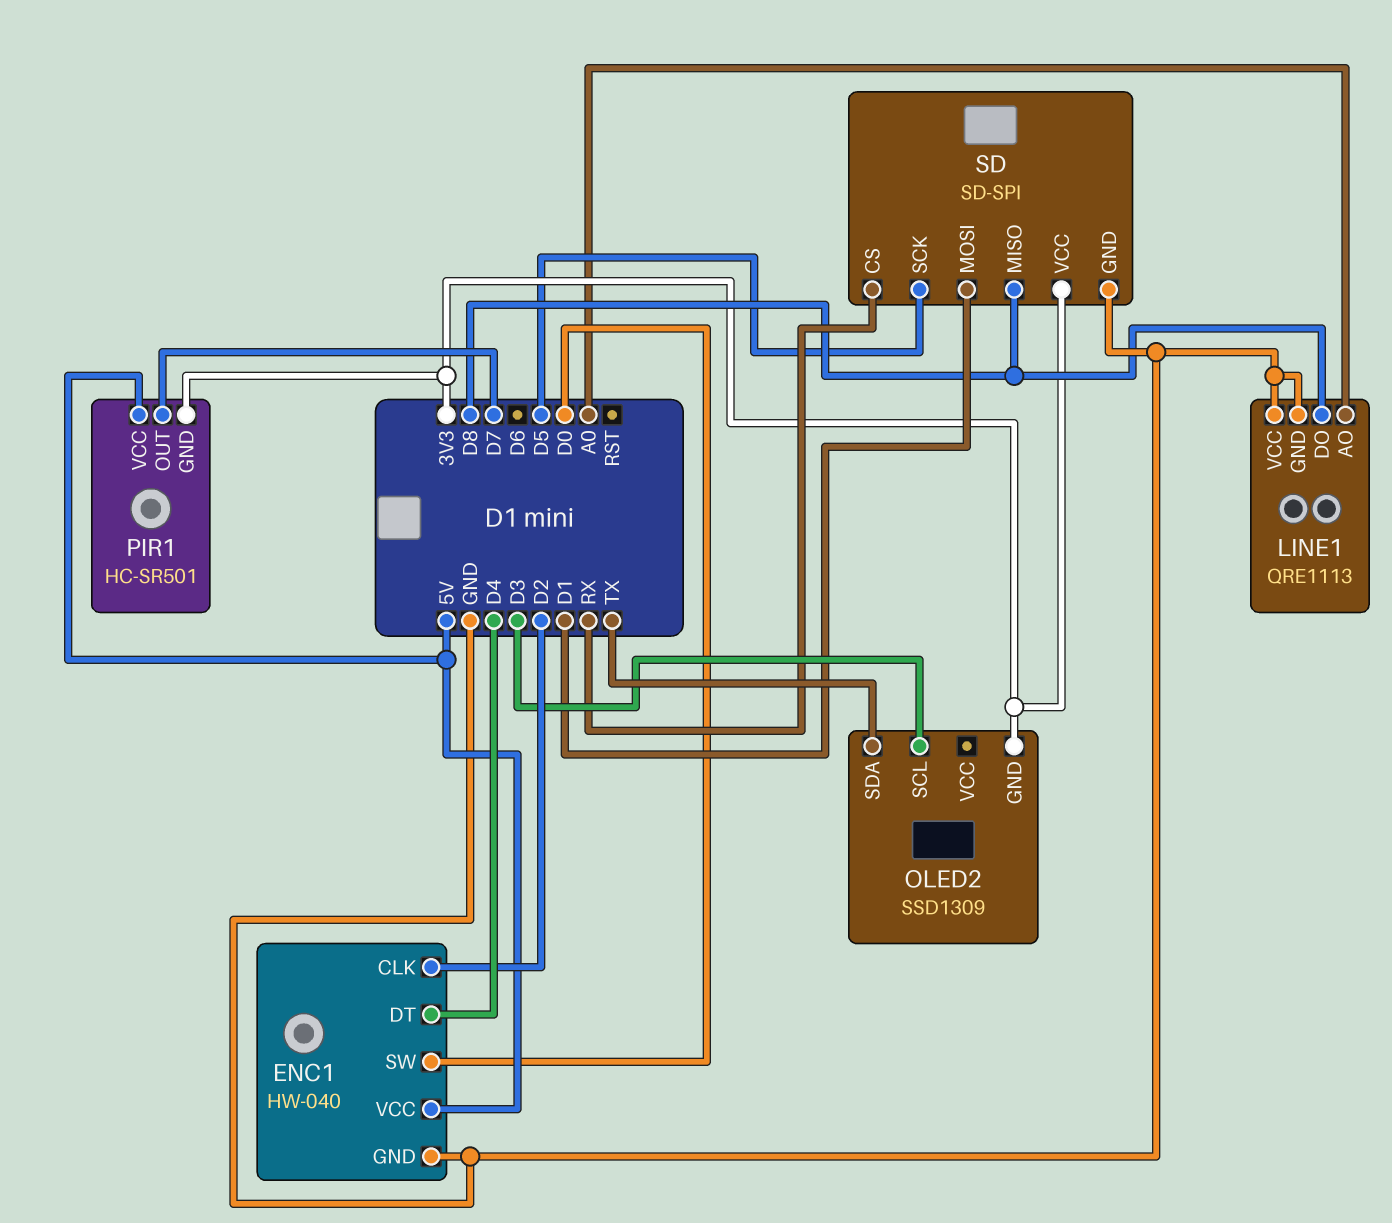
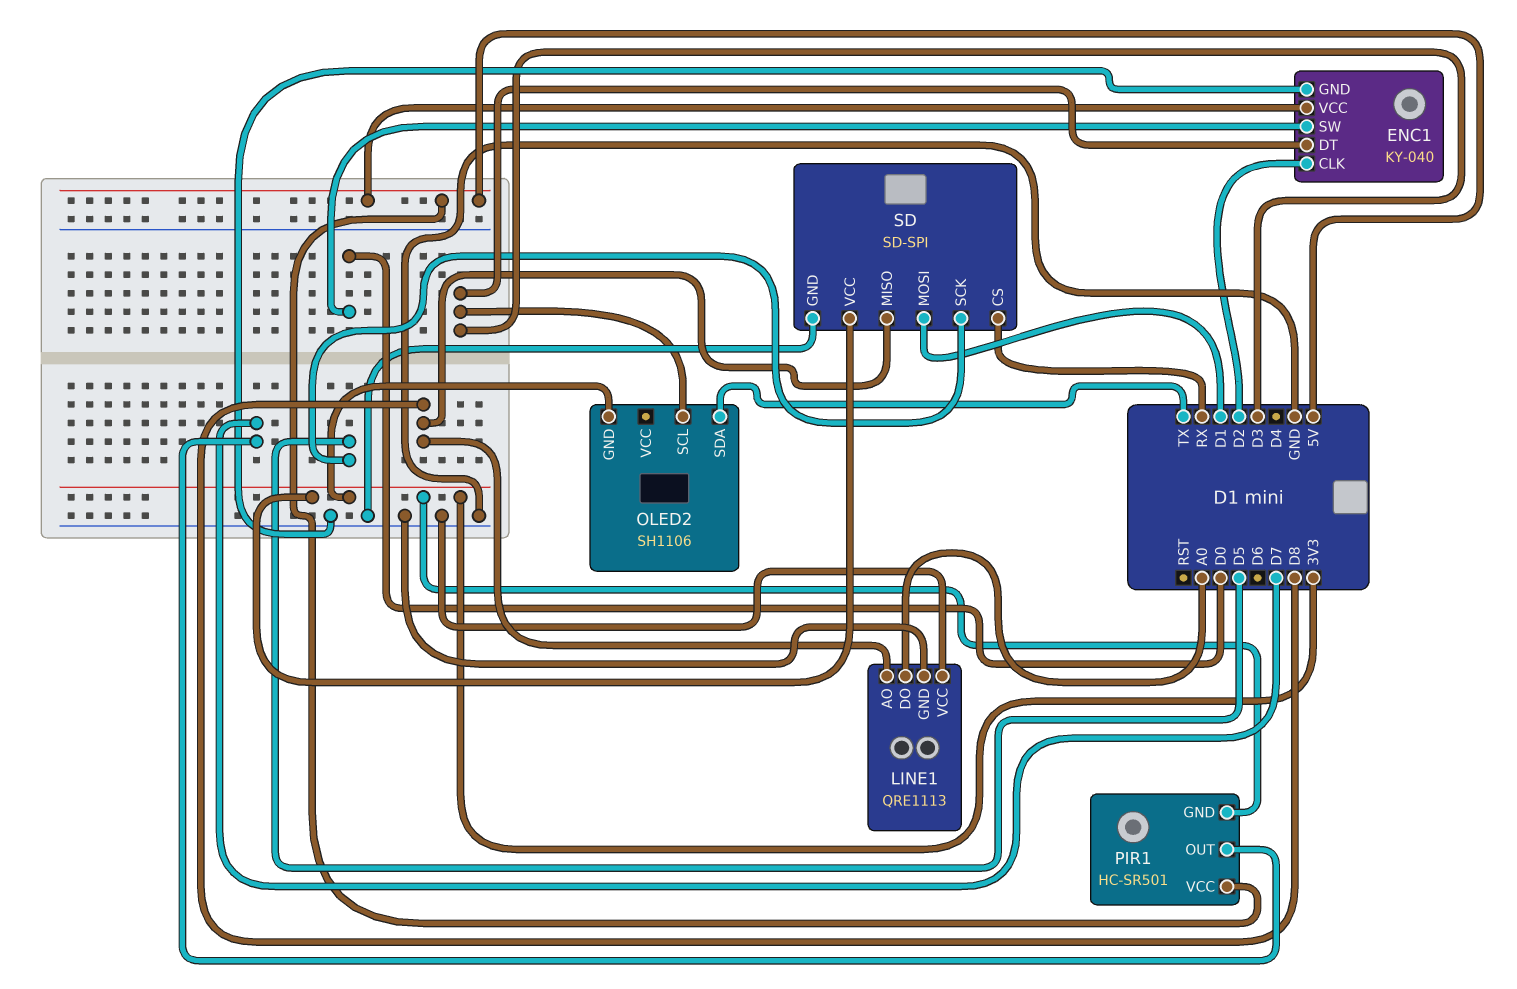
ENC1: HW-040 -> KY-040
ENC1 pin DT: D4 -> D3
LINE1 pin AO: A0 -> D8
LINE1 pin DO: D8 -> A0
OLED2: SSD1309 -> SH1106

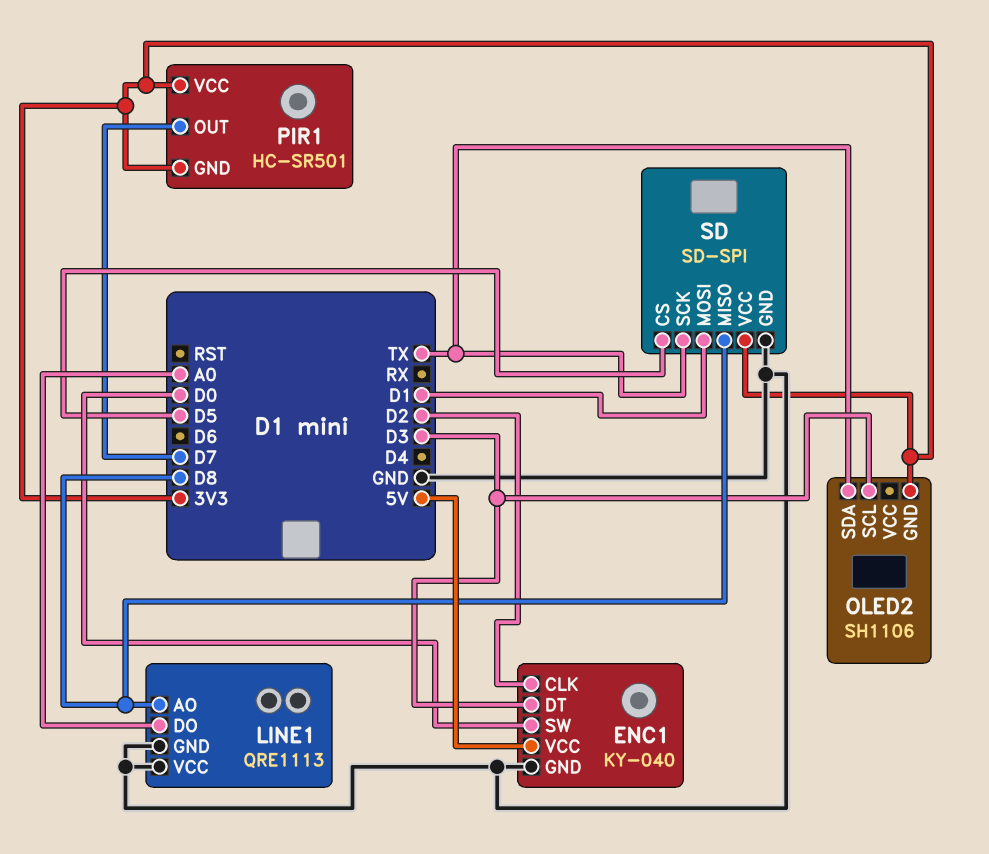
PIR1 pin VCC: 5V -> 3V3
SD pin CS: RX -> D5
SD pin SCK: D5 -> TX

